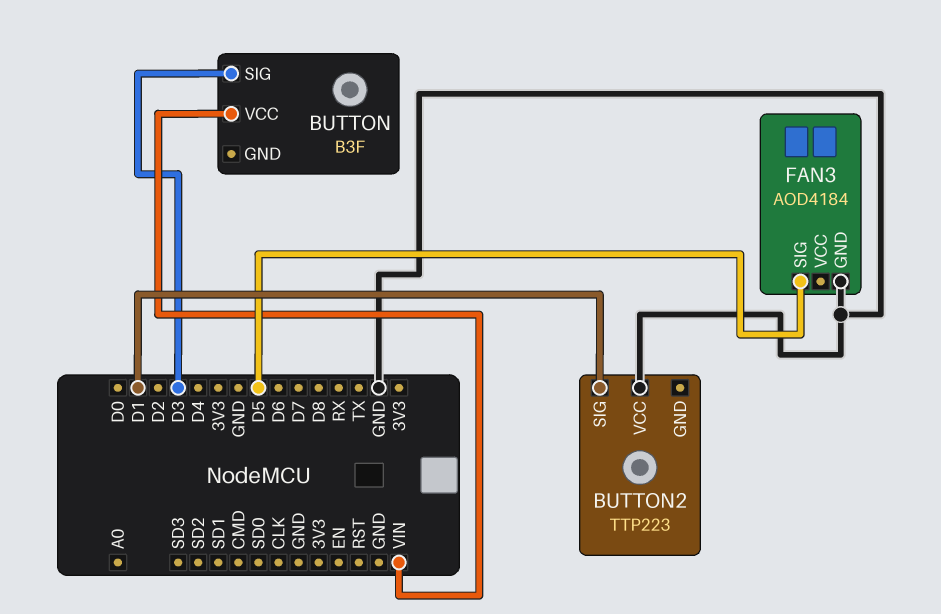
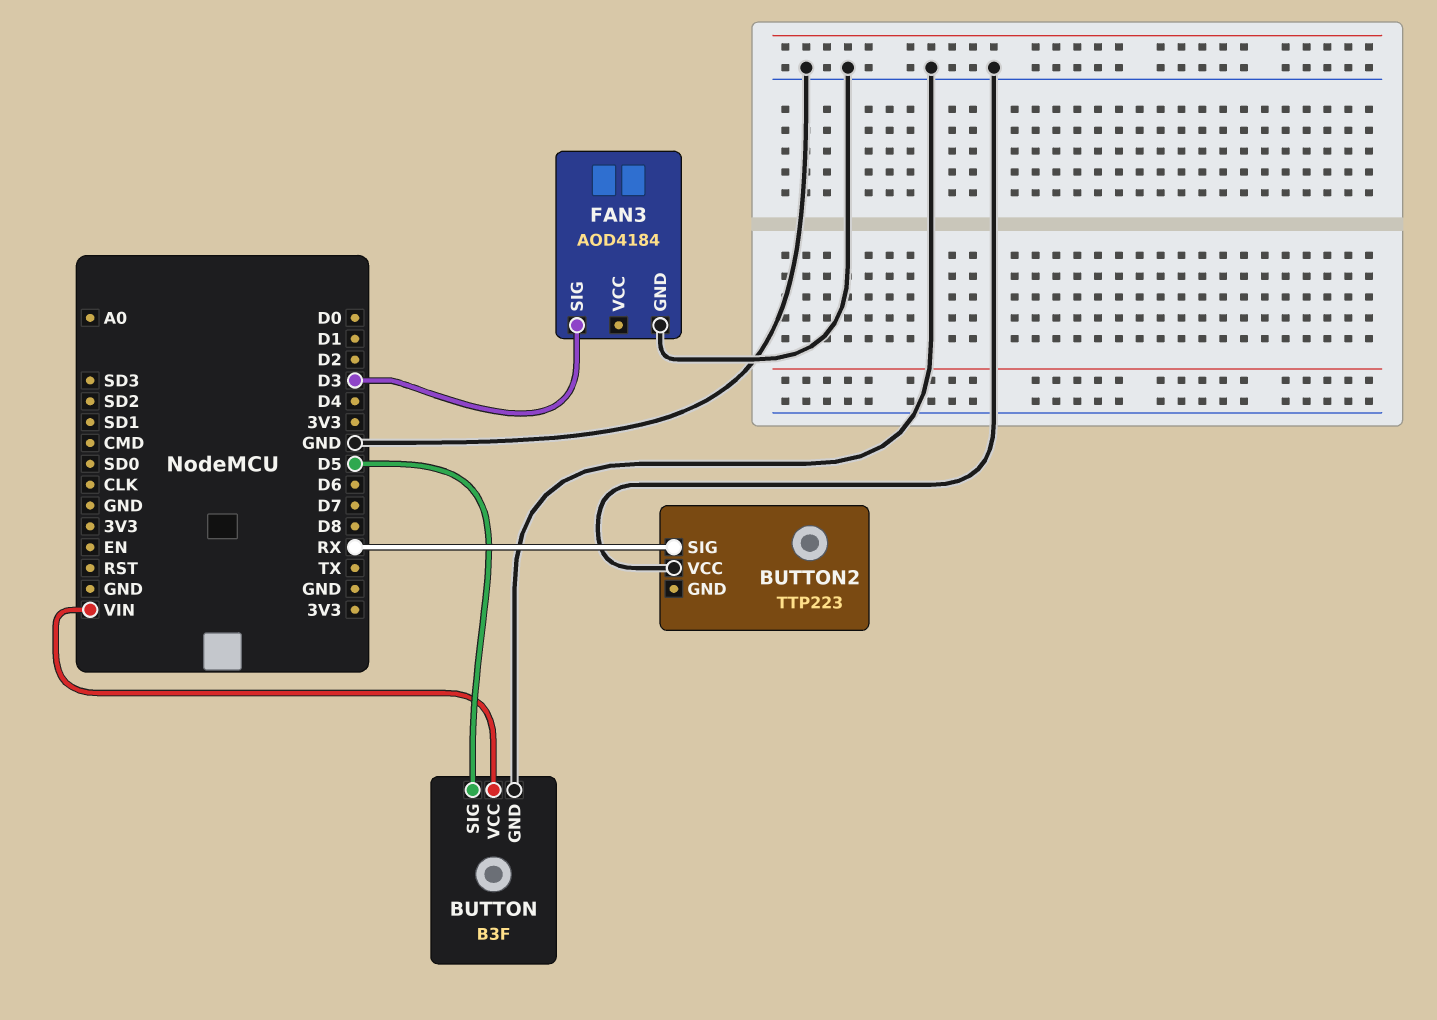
BUTTON pin GND: none -> GND
BUTTON pin SIG: D3 -> D5
BUTTON2 pin SIG: D1 -> RX
FAN3 pin SIG: D5 -> D3

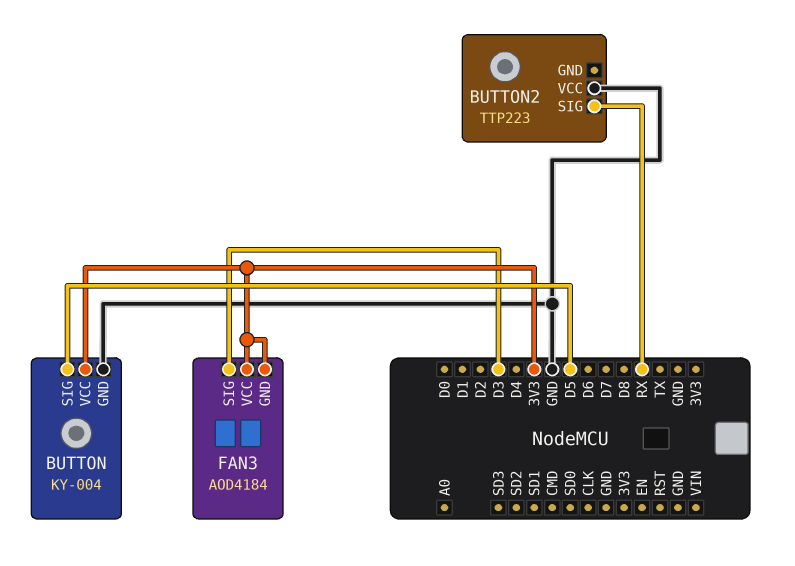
BUTTON: B3F -> KY-004
BUTTON pin VCC: VIN -> 3V3
FAN3 pin GND: GND -> 3V3
FAN3 pin VCC: none -> 3V3

